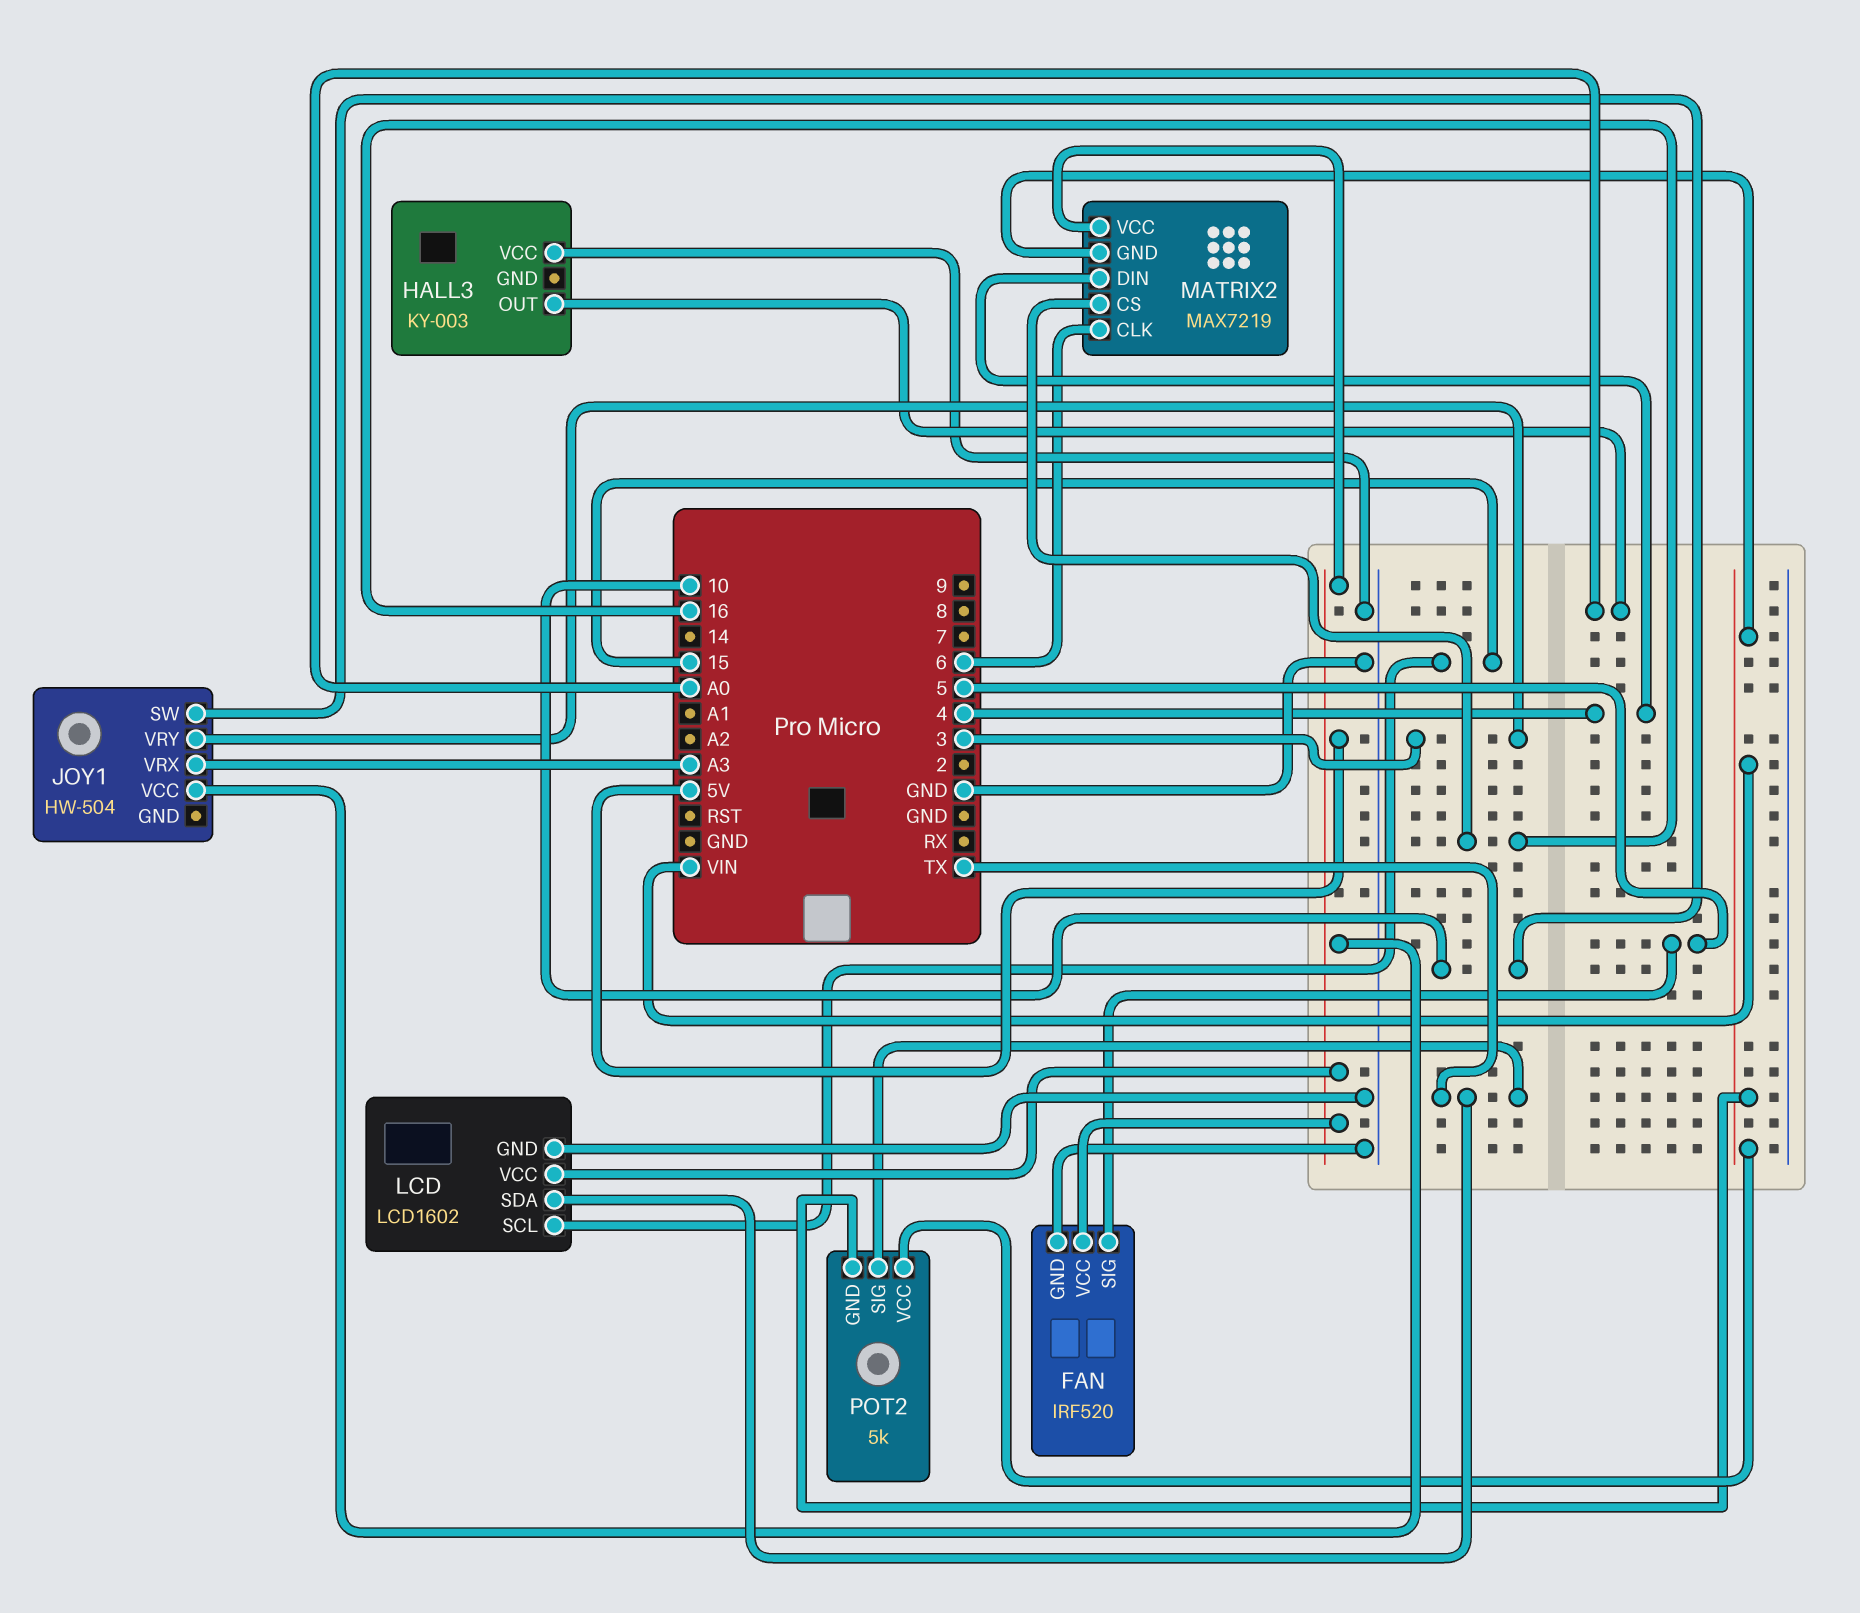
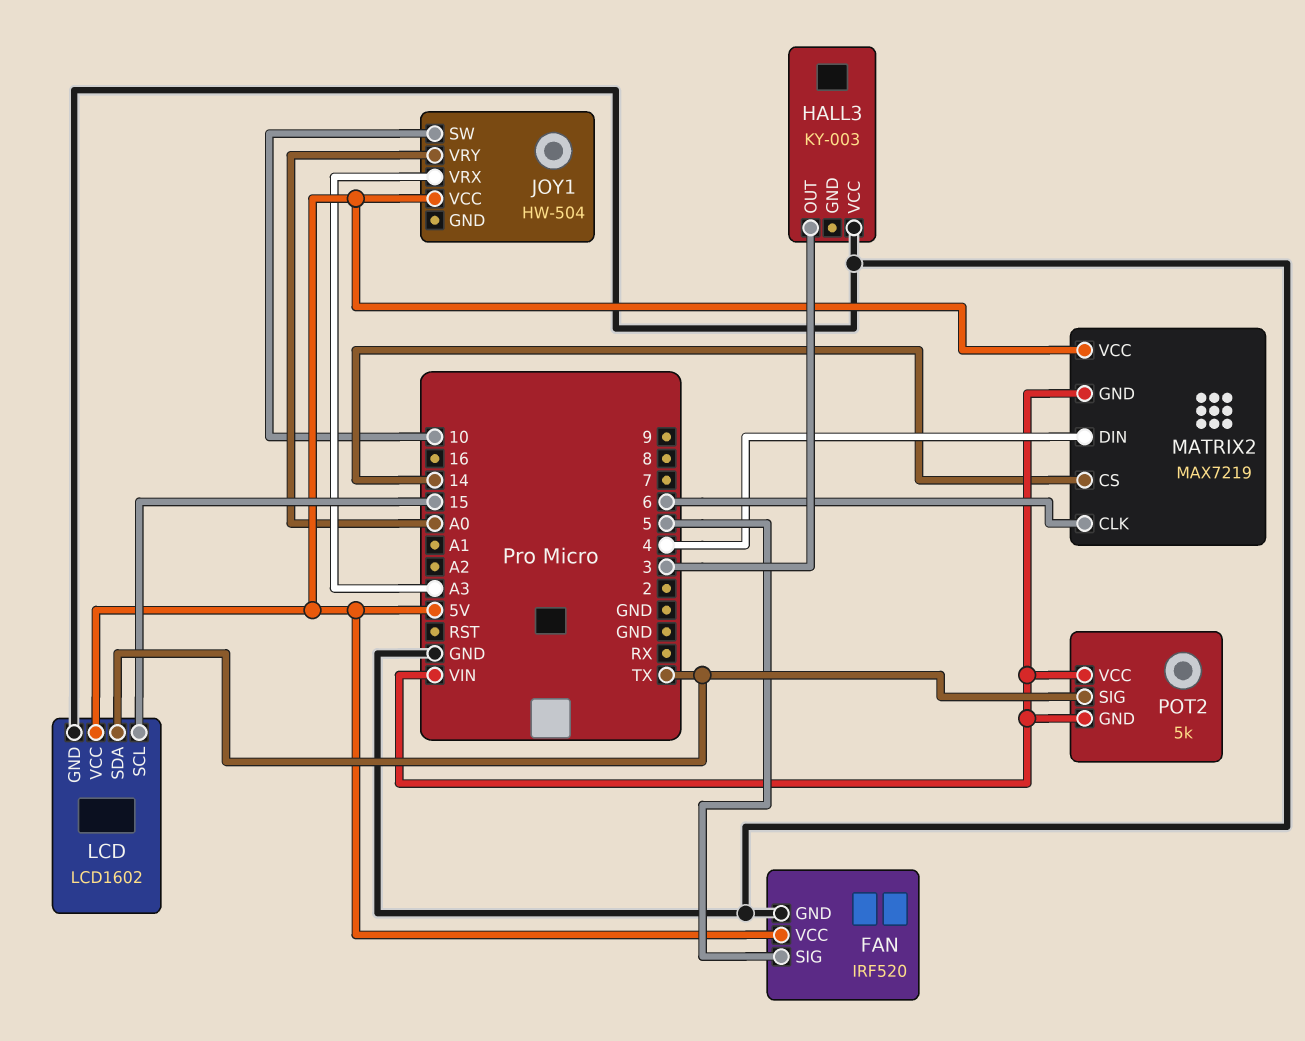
HALL3 pin OUT: A0 -> 3
JOY1 pin VRY: 3 -> A0
MATRIX2 pin CS: 16 -> 14

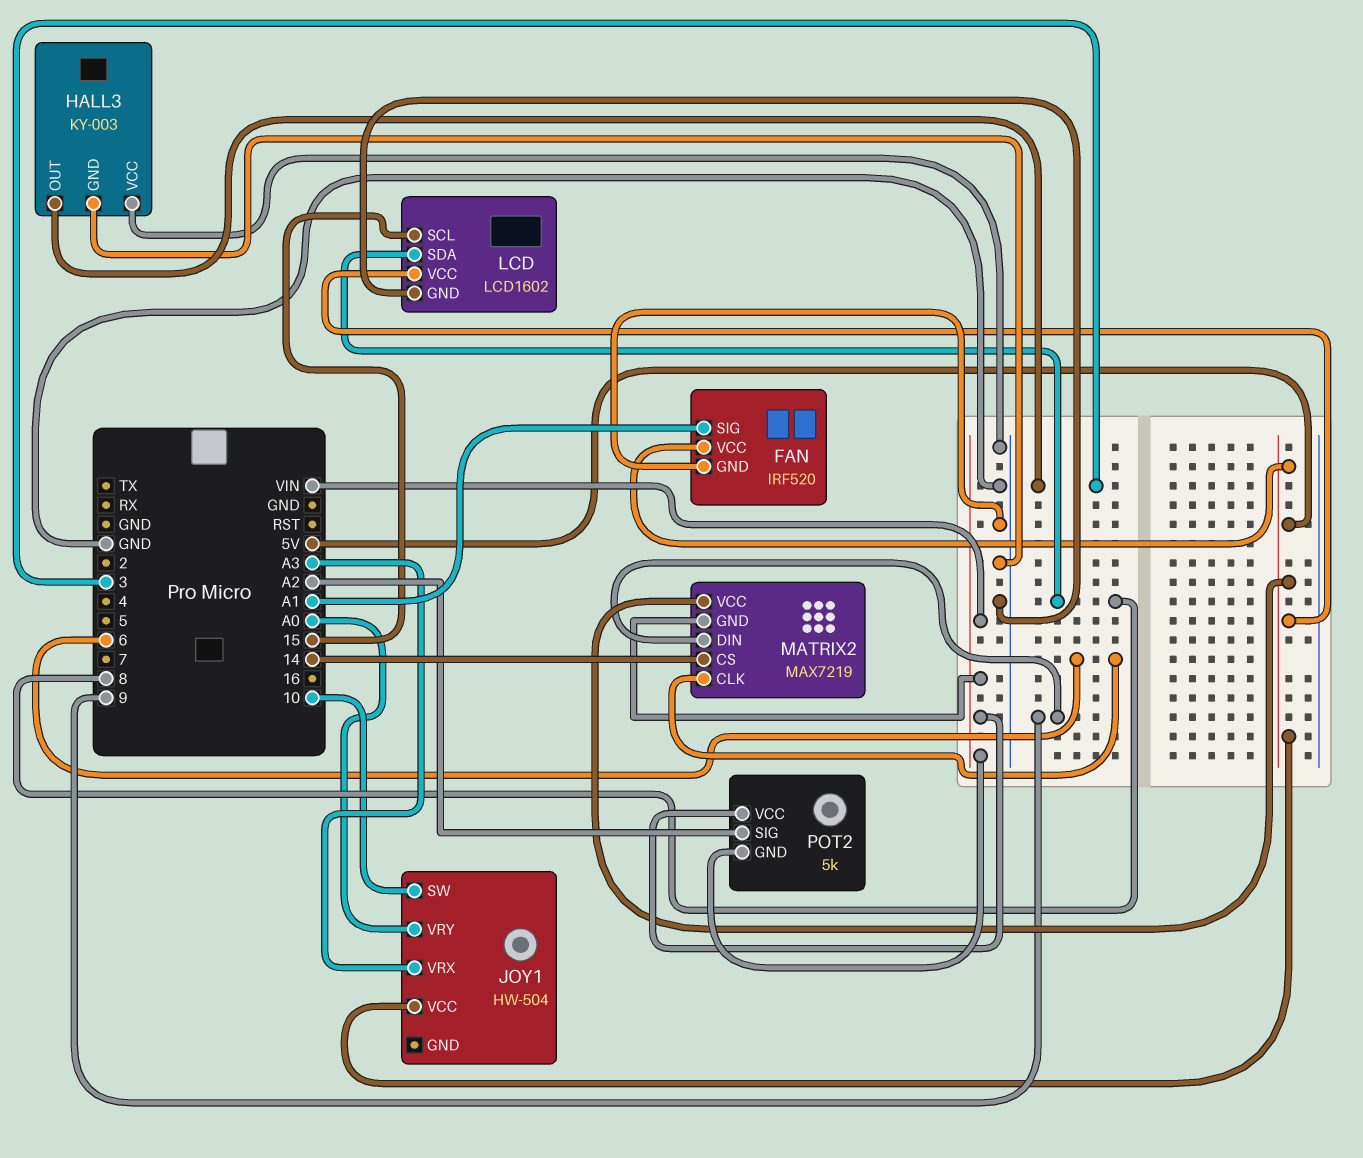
FAN pin SIG: 5 -> A1
HALL3 pin GND: none -> GND
LCD pin SDA: TX -> 8
MATRIX2 pin DIN: 4 -> 9
POT2 pin SIG: TX -> A2

